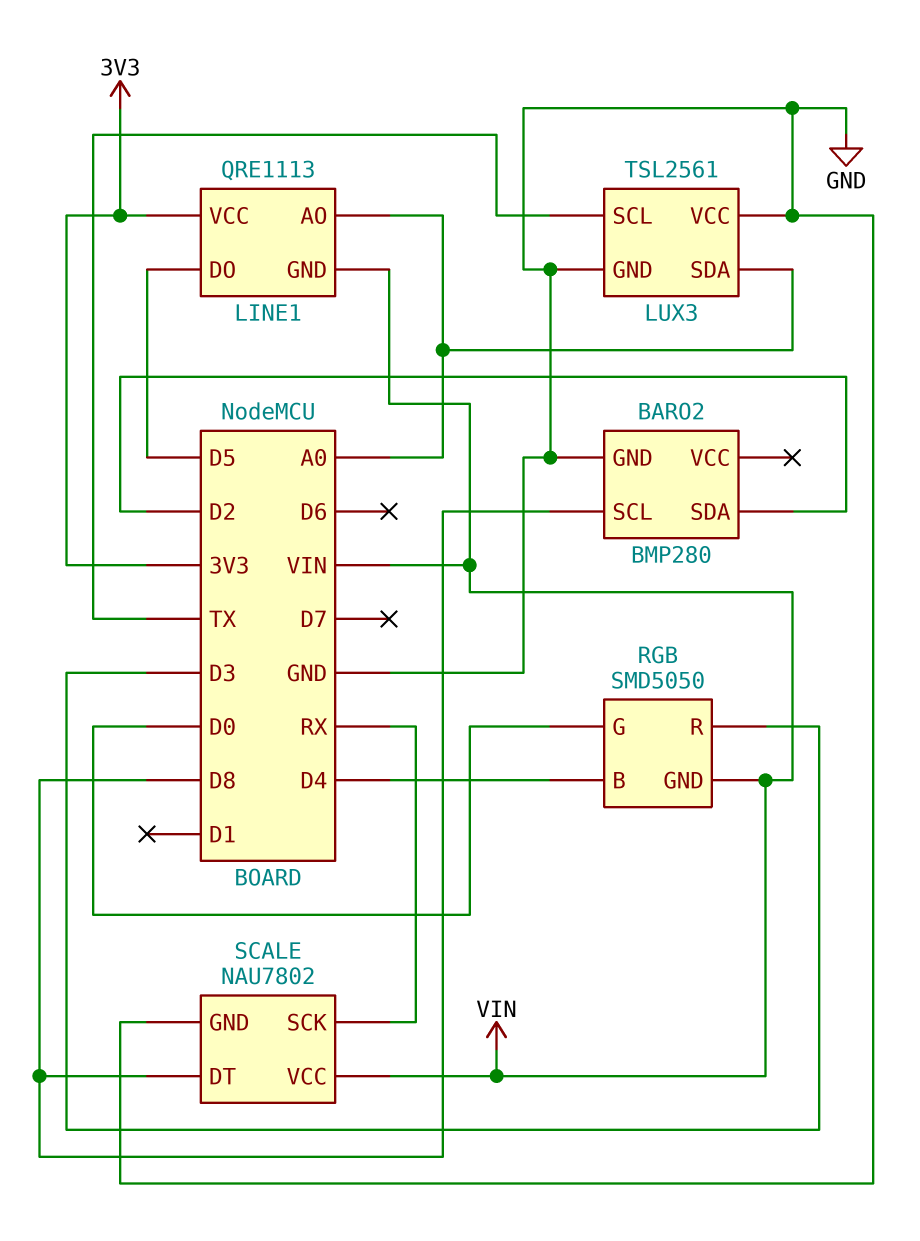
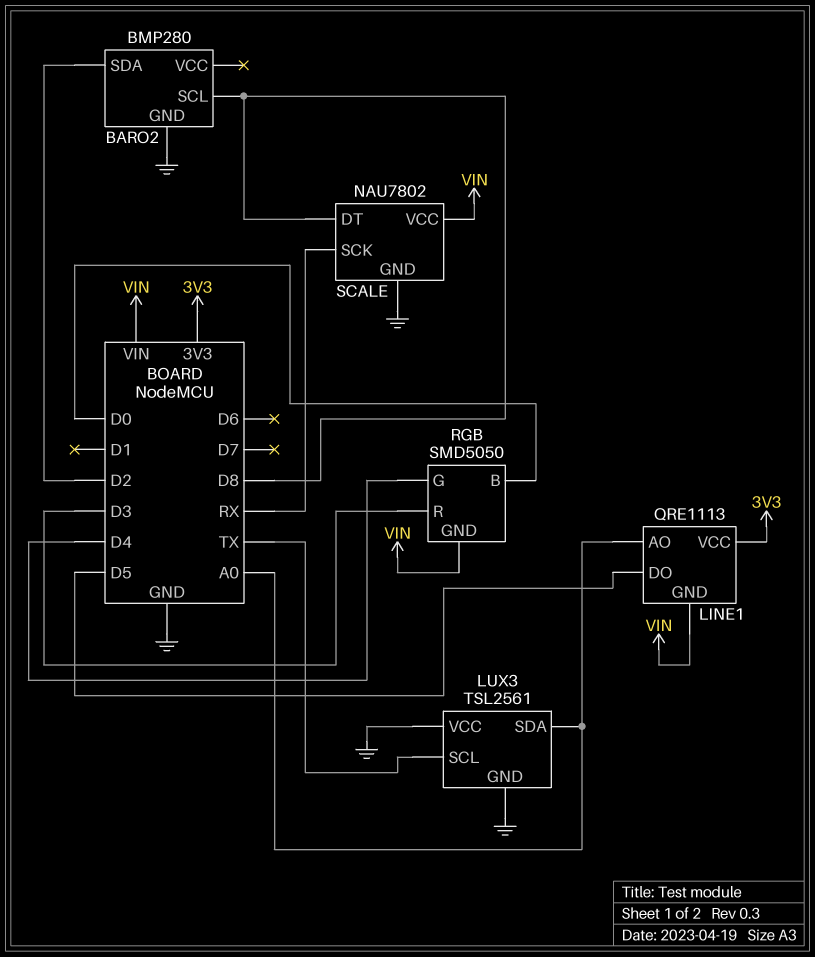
RGB pin B: D4 -> D0
RGB pin G: D0 -> D4

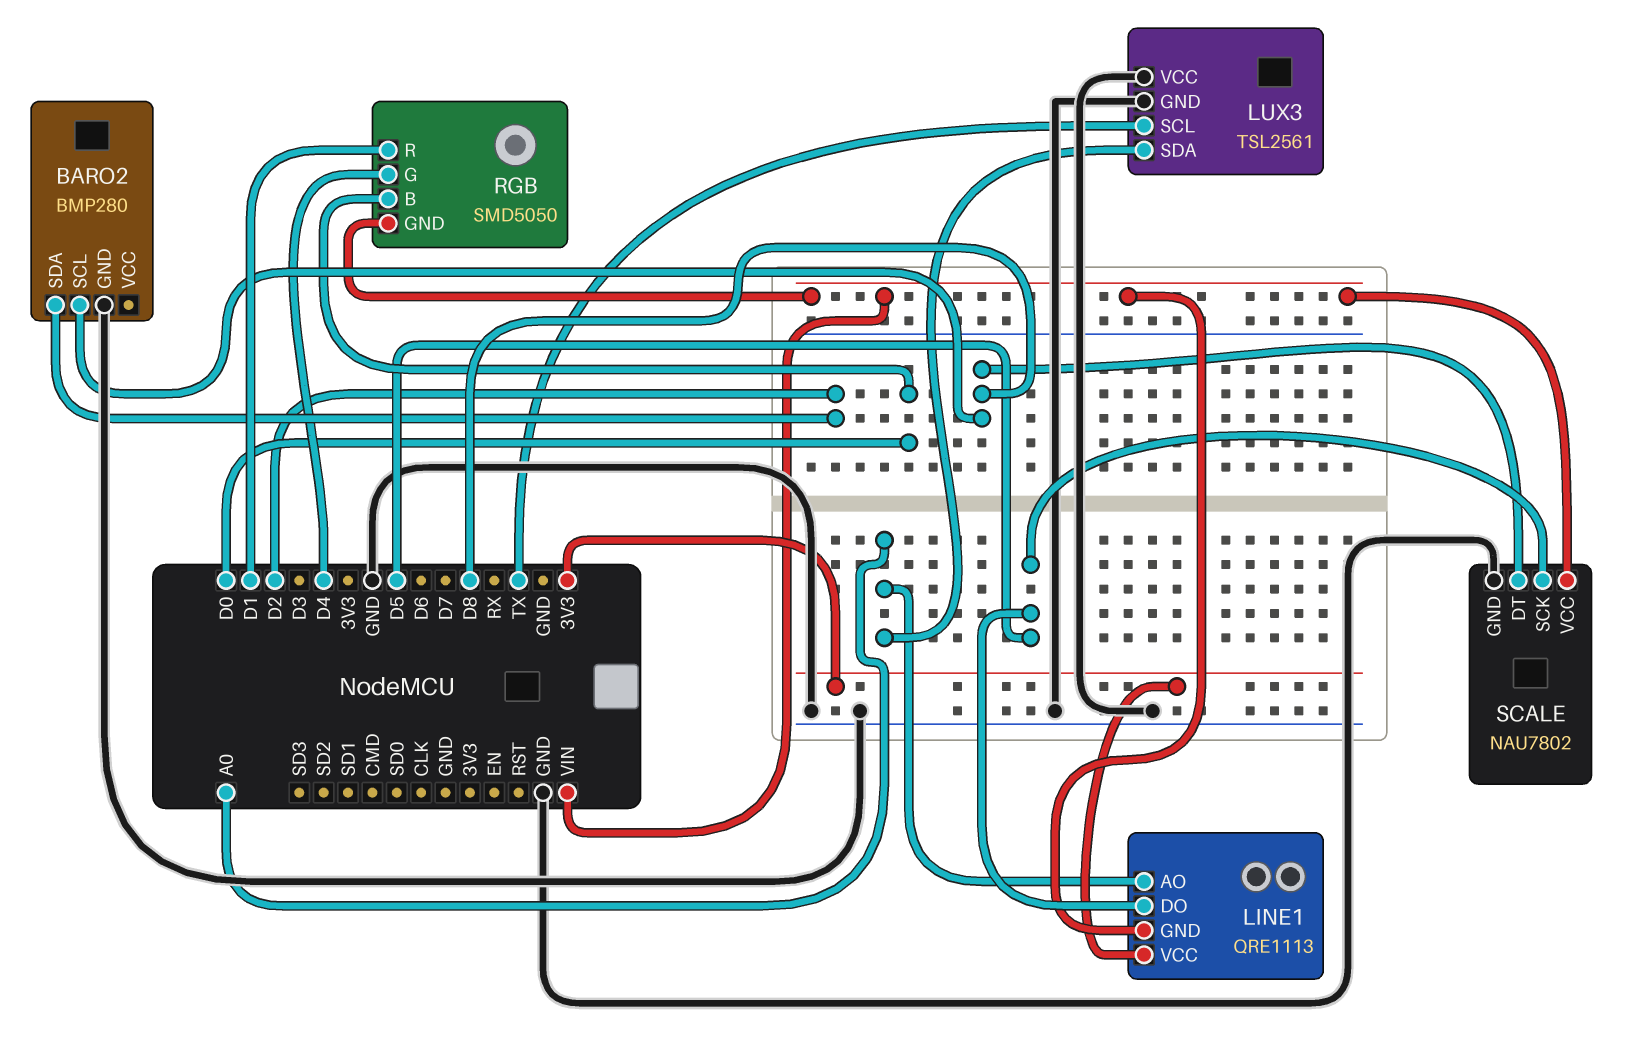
RGB pin R: D3 -> D1
SCALE pin SCK: RX -> D5

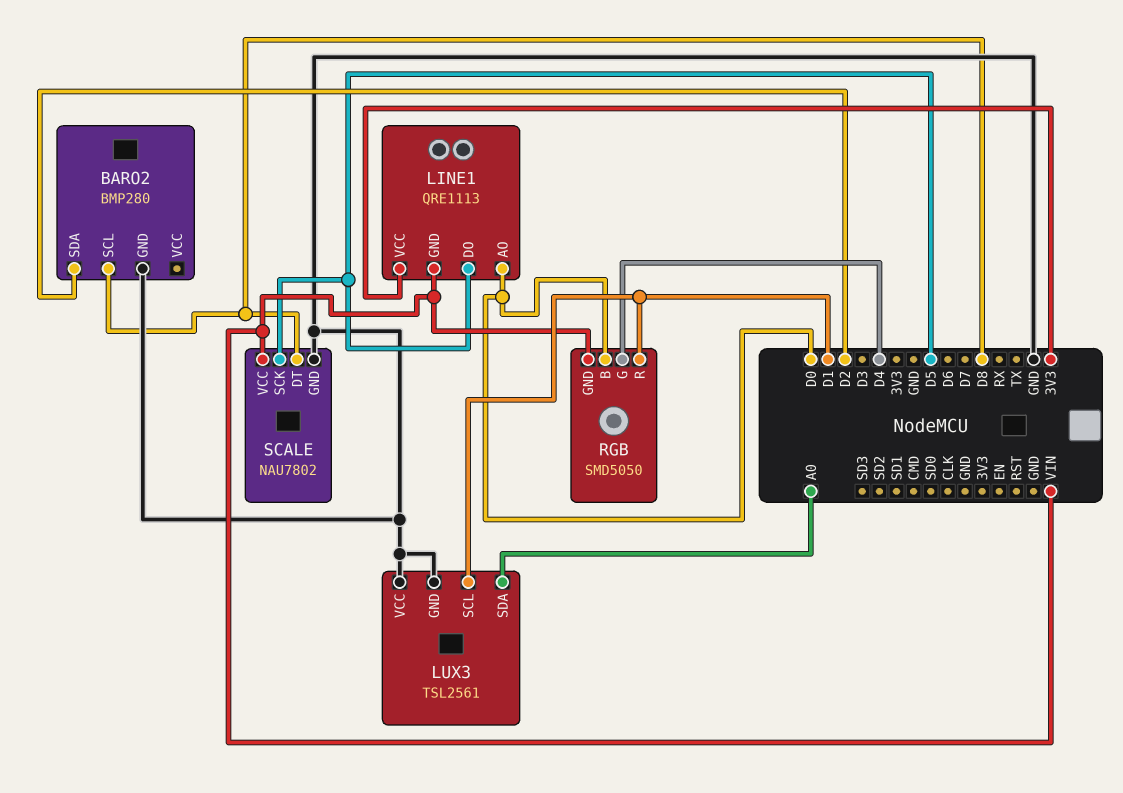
LINE1 pin AO: A0 -> D0
LUX3 pin SCL: TX -> D1

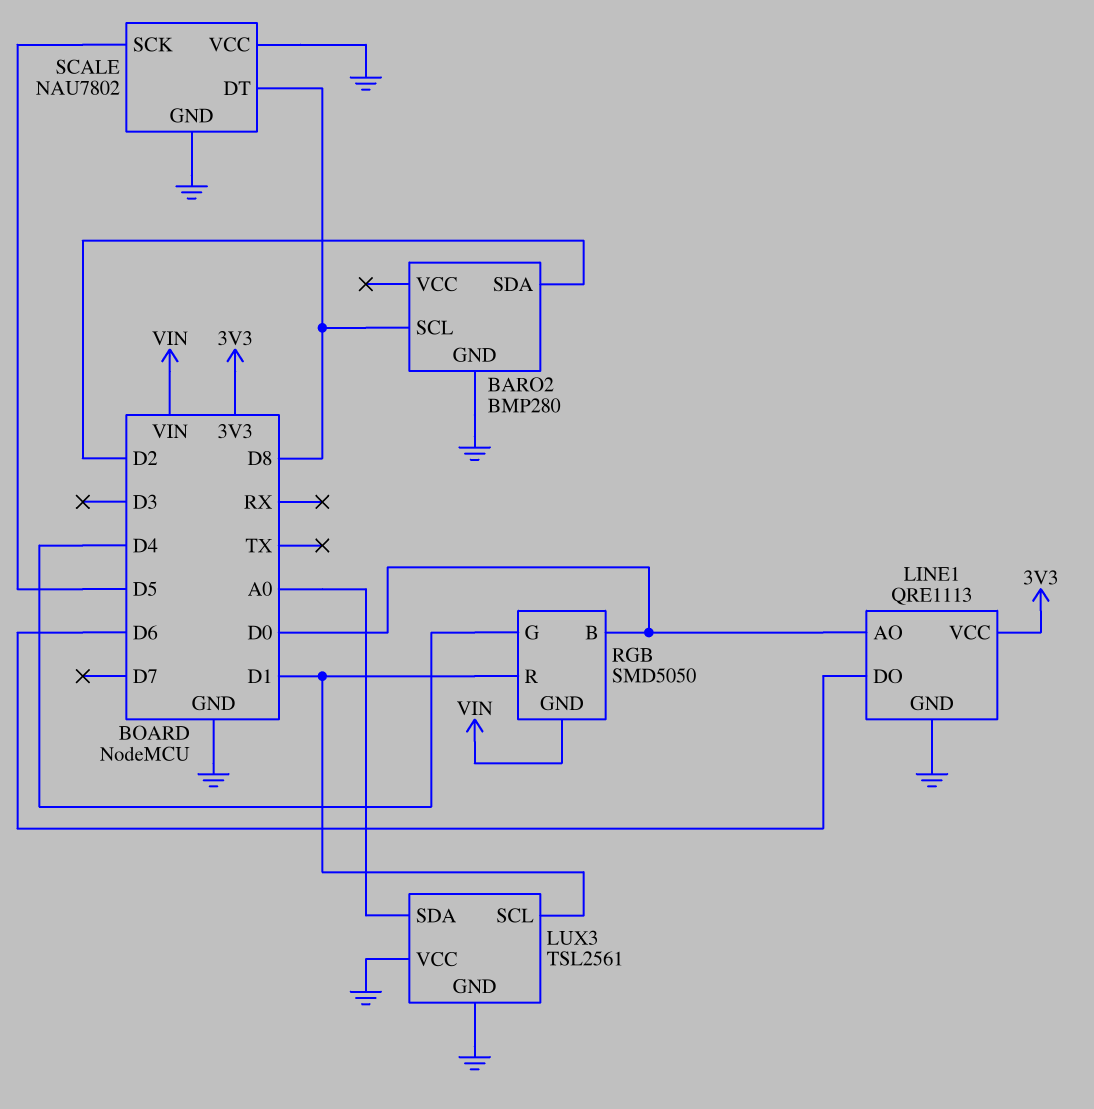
LINE1 pin DO: D5 -> D6
LINE1 pin GND: VIN -> GND
SCALE pin VCC: VIN -> GND

